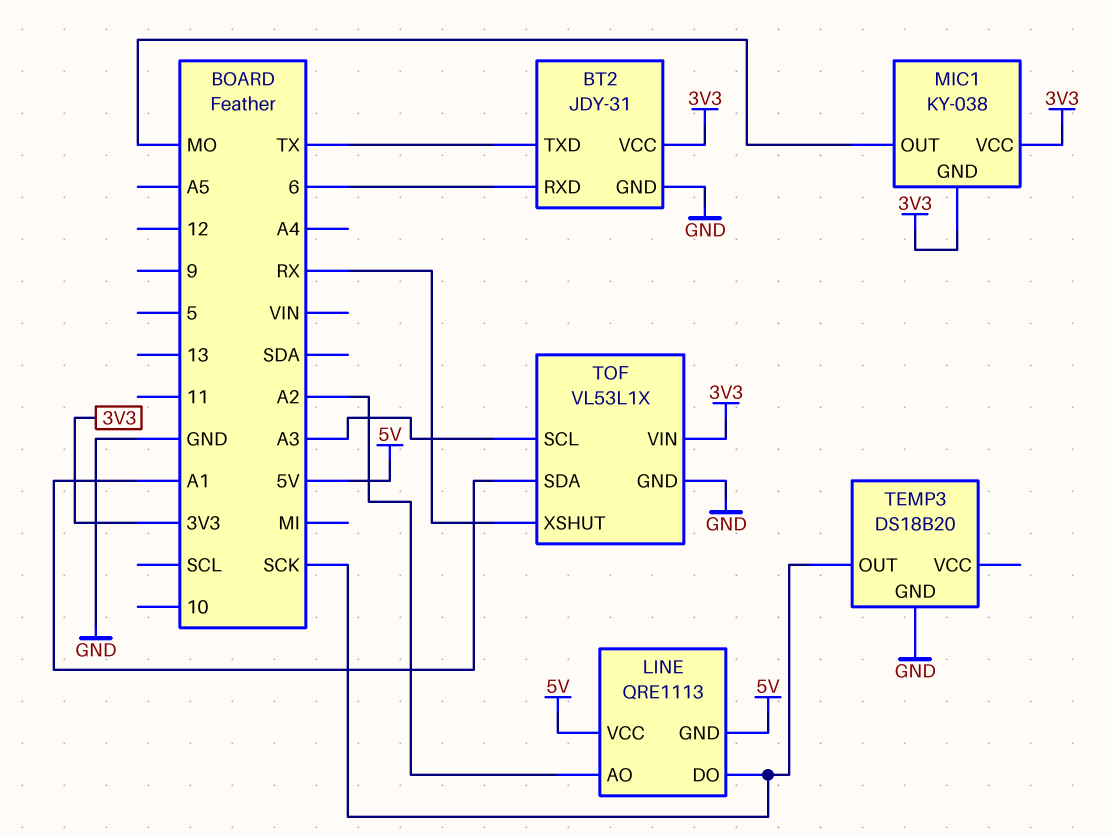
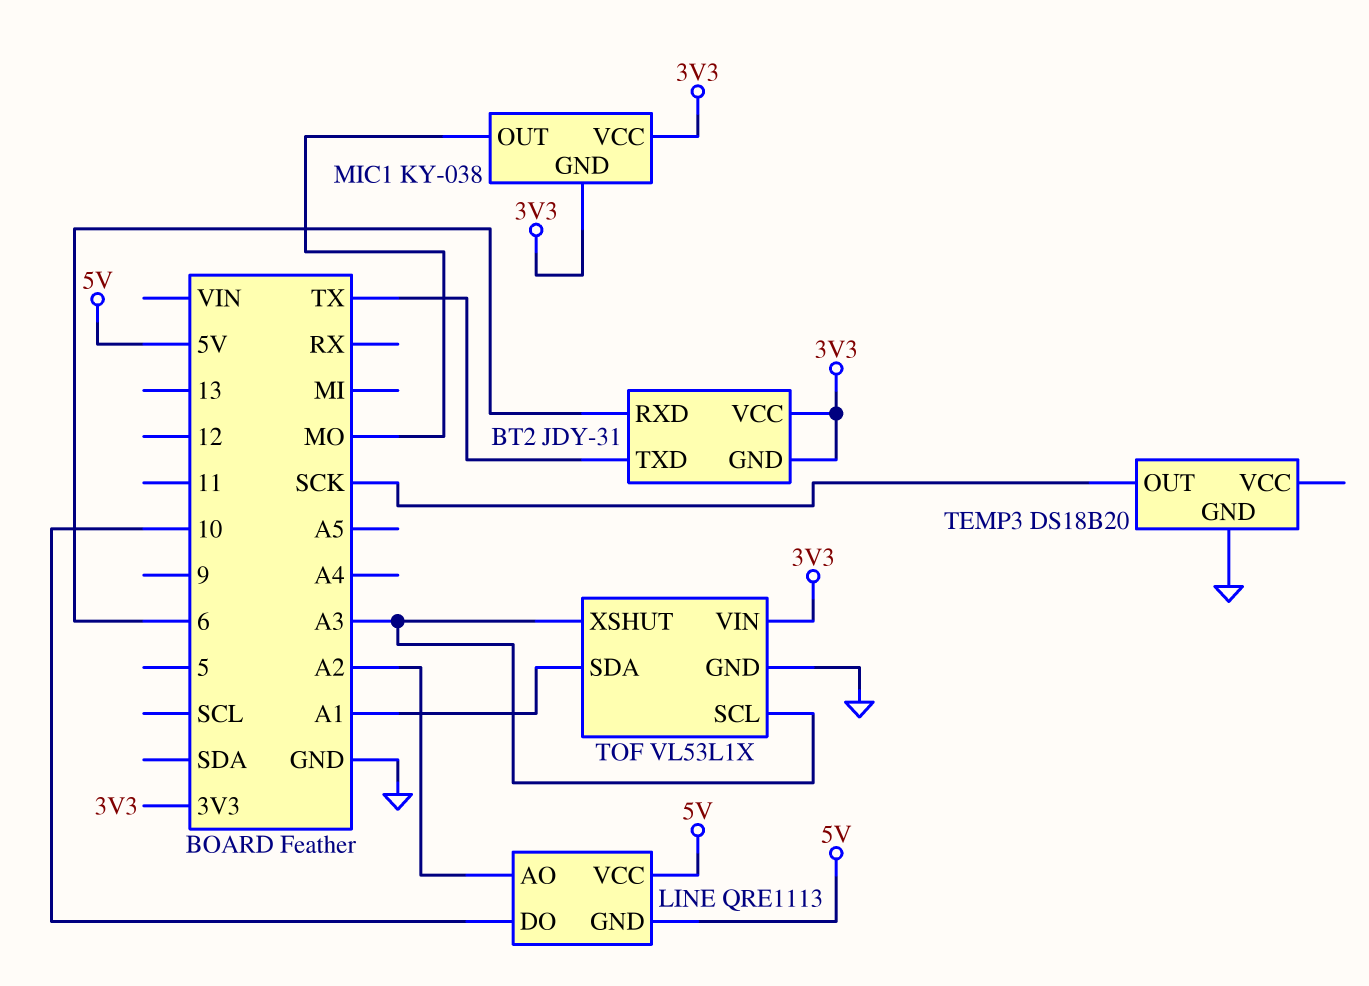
BT2 pin GND: GND -> 3V3
LINE pin DO: SCK -> 10
TOF pin XSHUT: RX -> A3

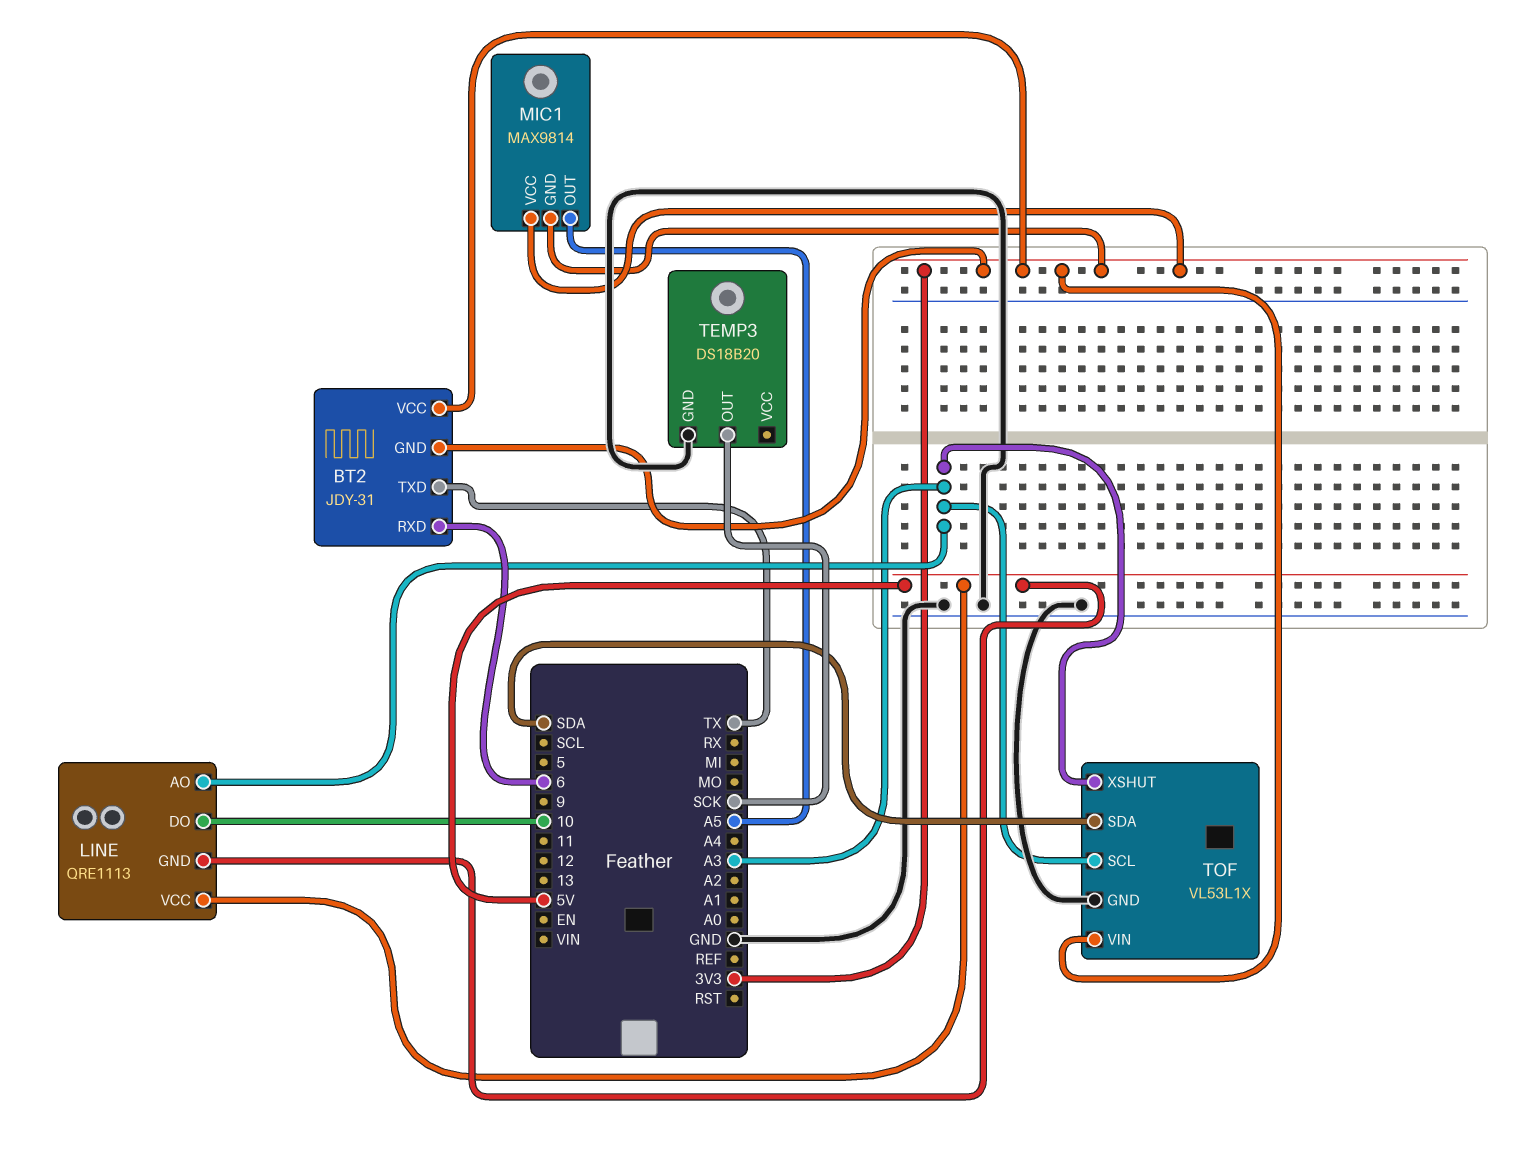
LINE pin AO: A2 -> A3
MIC1: KY-038 -> MAX9814
MIC1 pin OUT: MO -> A5
TOF pin SDA: A1 -> SDA

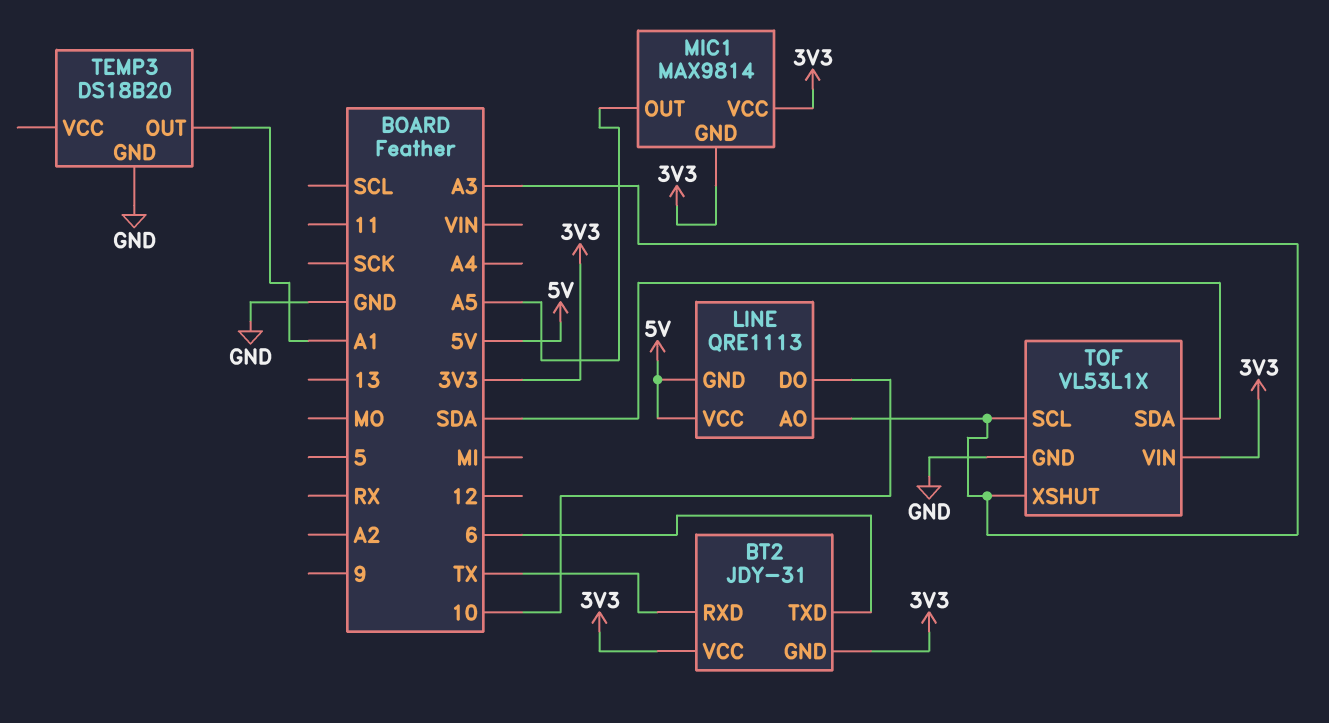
BT2 pin RXD: 6 -> TX
BT2 pin TXD: TX -> 6
TEMP3 pin OUT: SCK -> A1

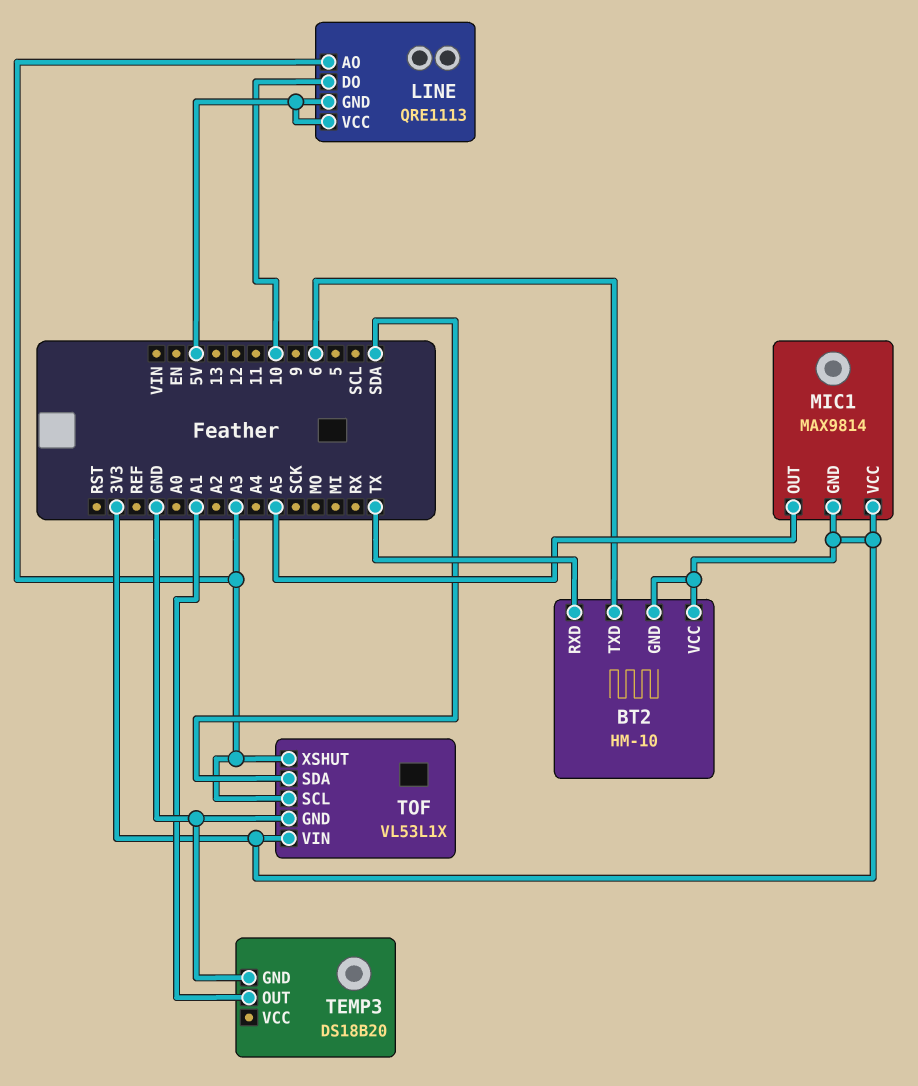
BT2: JDY-31 -> HM-10

